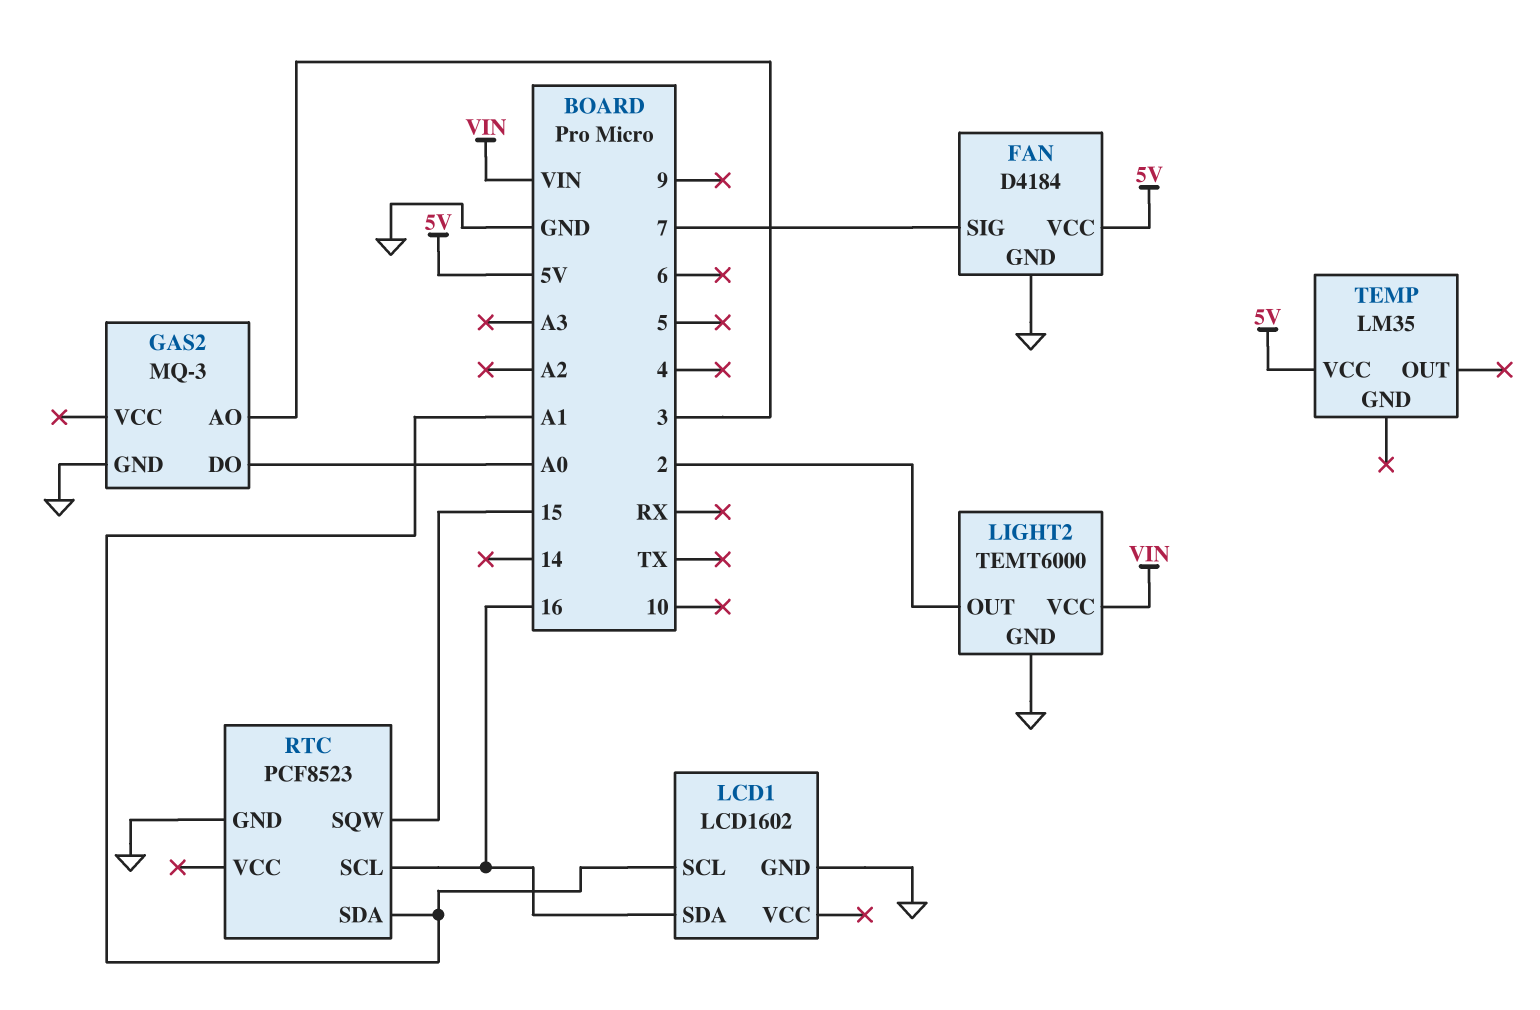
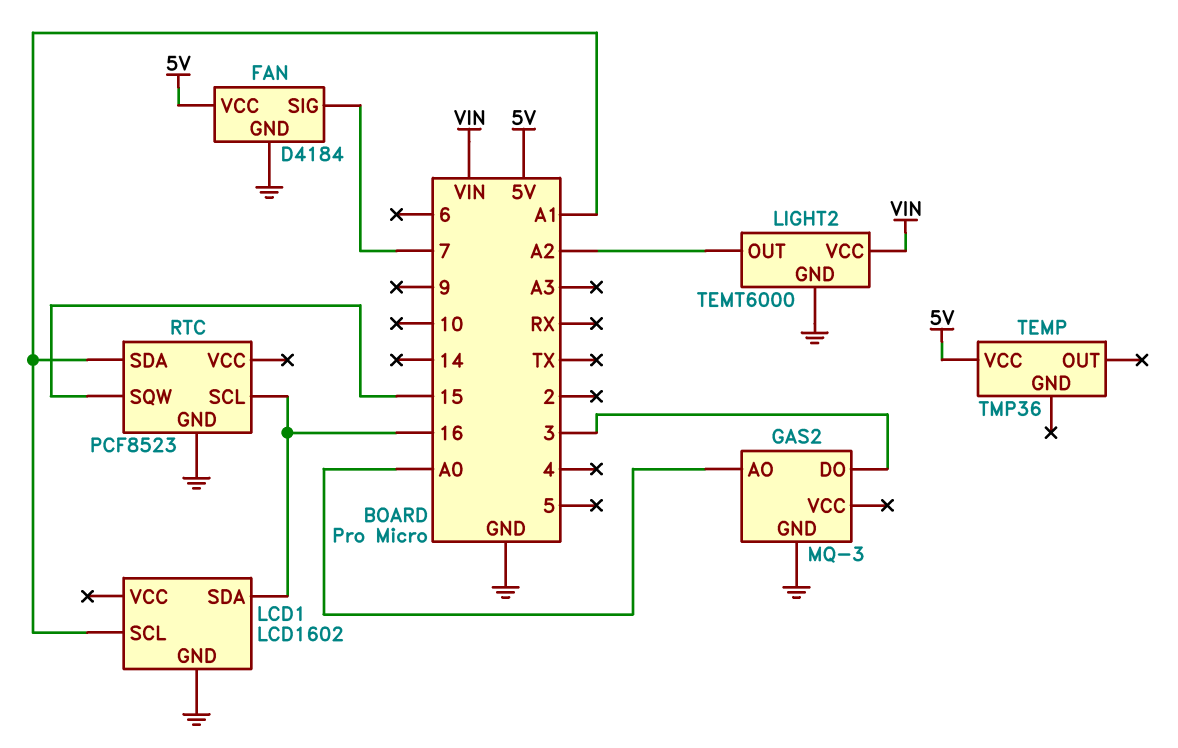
GAS2 pin AO: 3 -> A0
GAS2 pin DO: A0 -> 3
LIGHT2 pin OUT: 2 -> A2
TEMP: LM35 -> TMP36

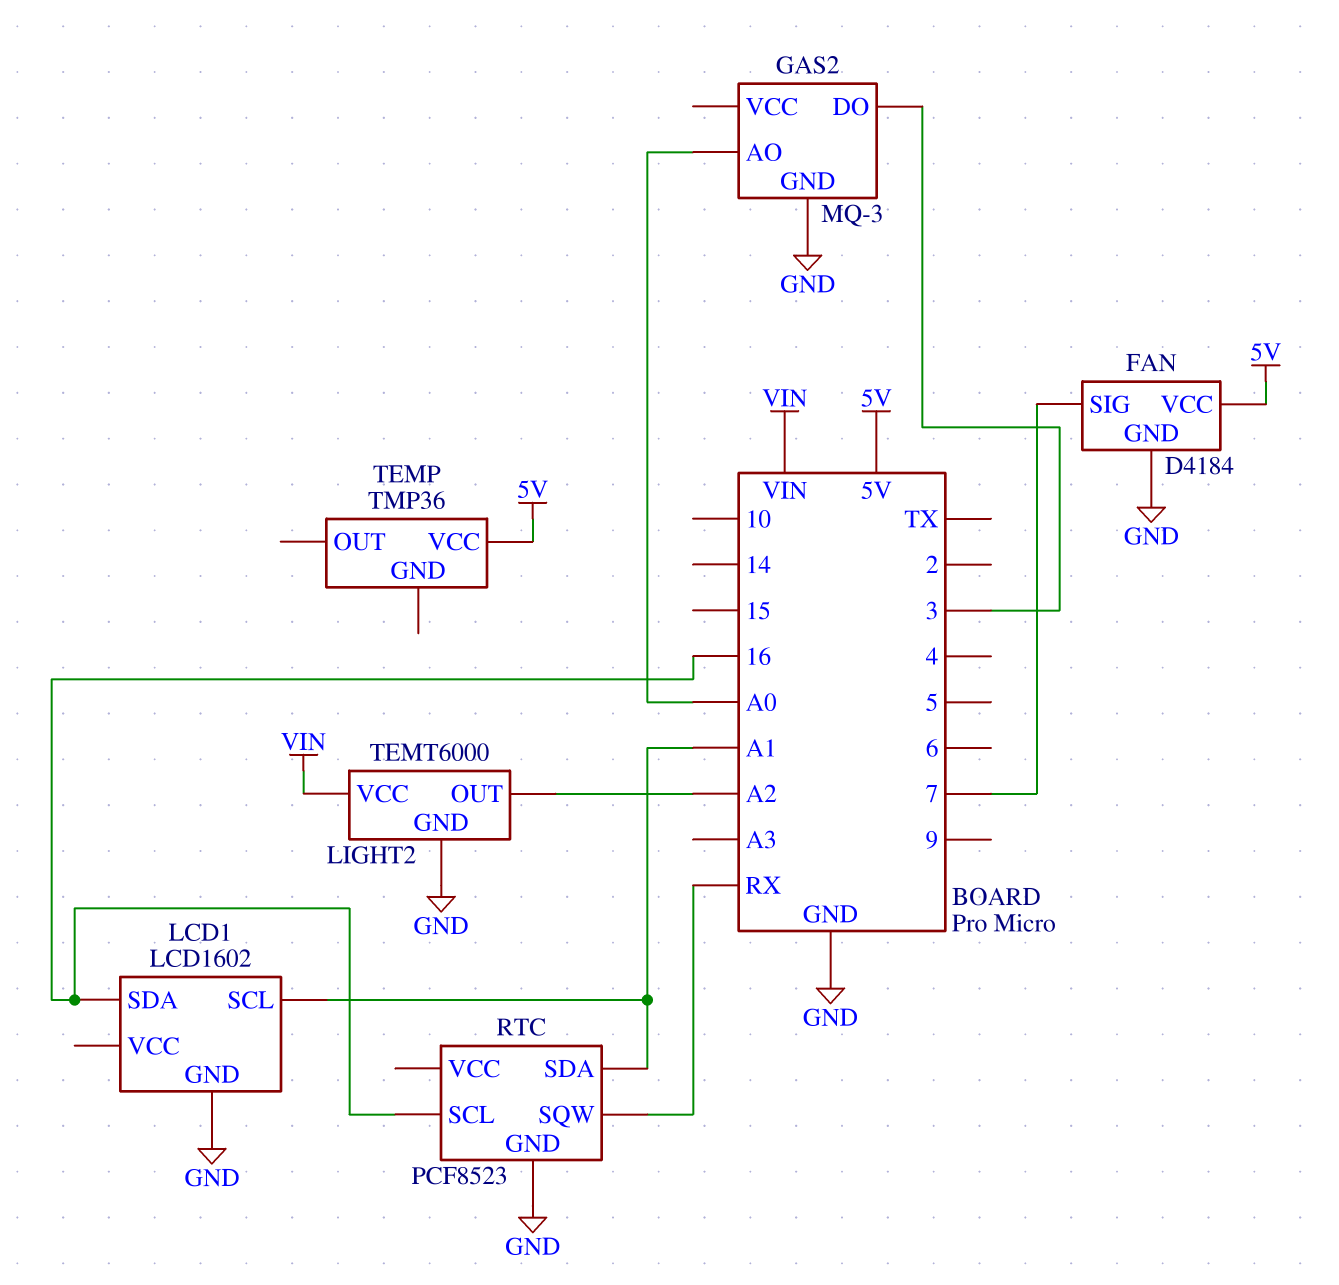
RTC pin SQW: 15 -> RX

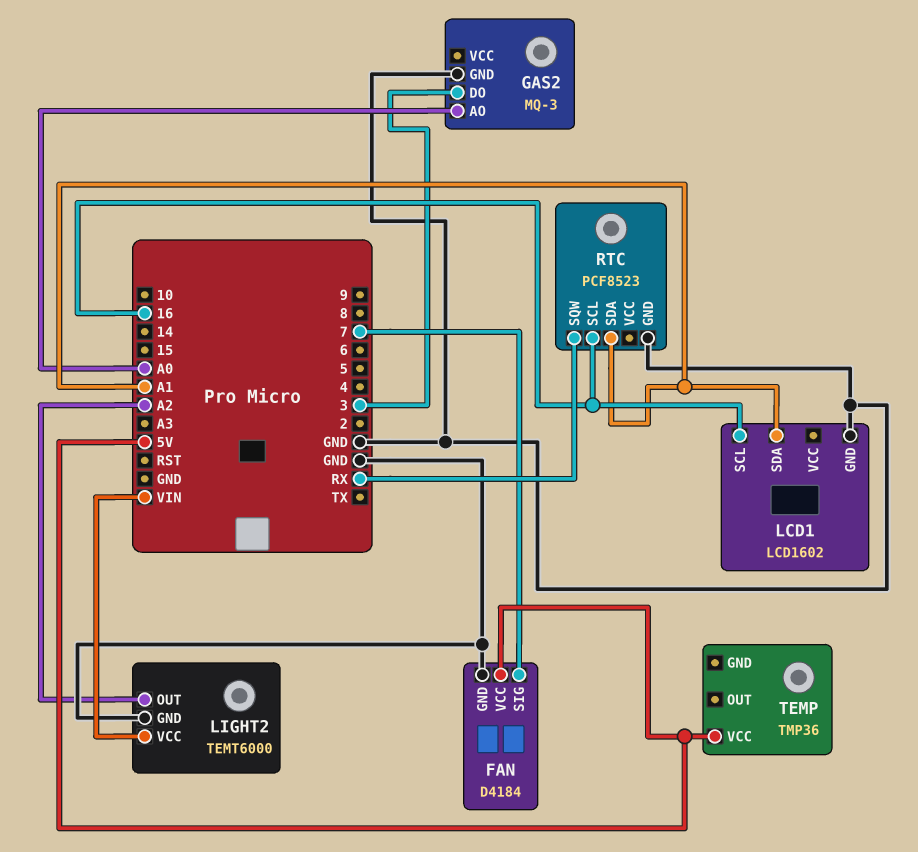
LCD1 pin SCL: A1 -> 16
LCD1 pin SDA: 16 -> A1

